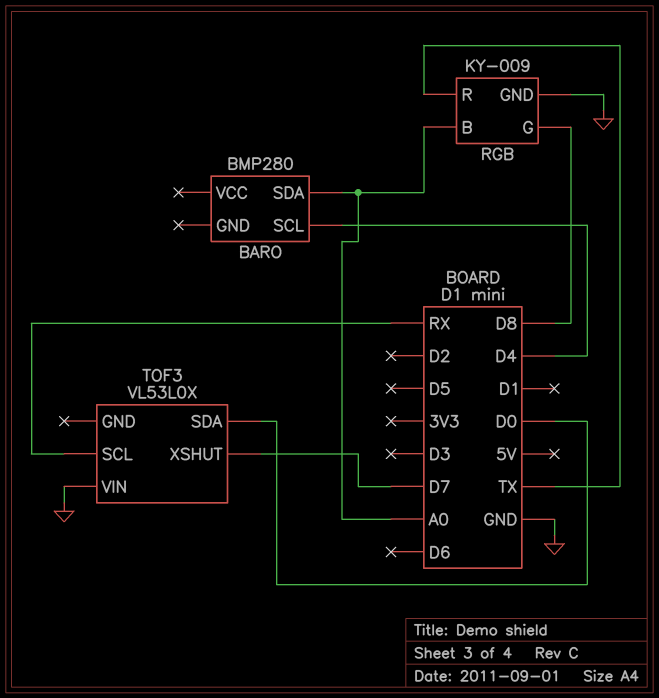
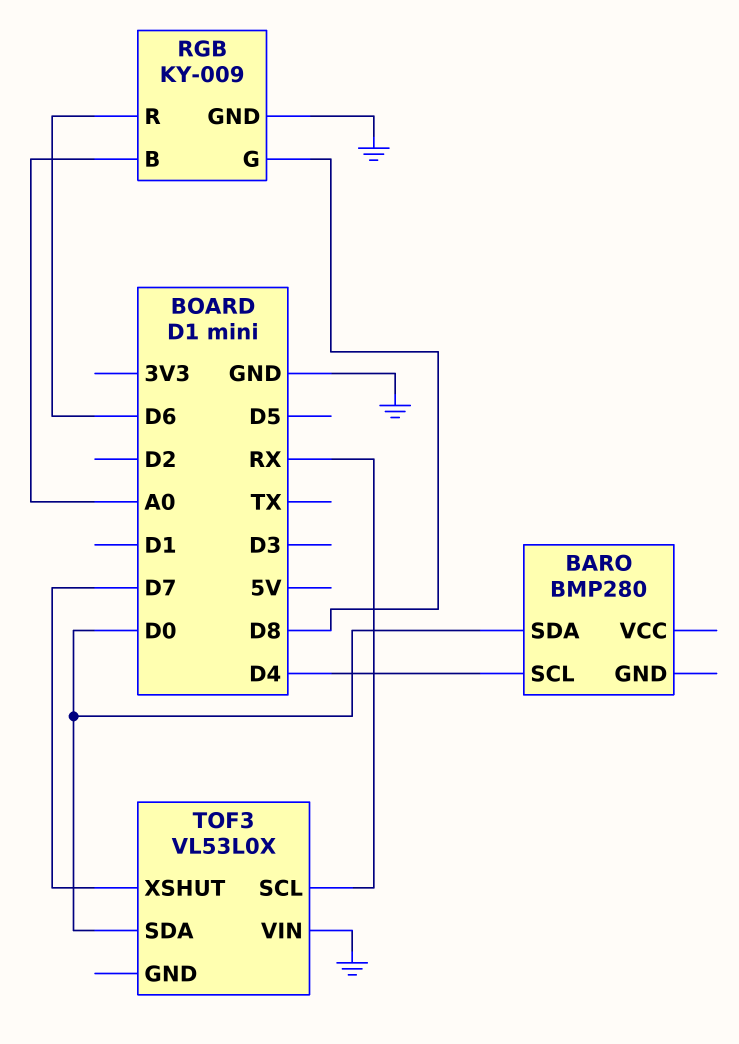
BARO pin SDA: A0 -> D0
RGB pin R: TX -> D6

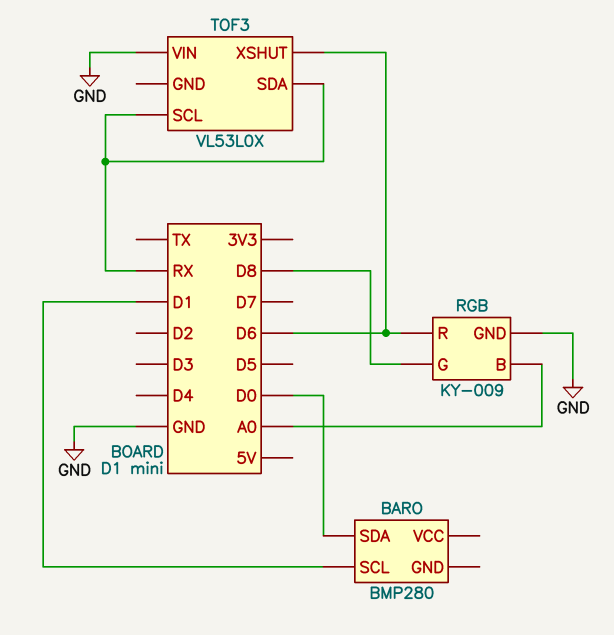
BARO pin SCL: D4 -> D1
TOF3 pin SDA: D0 -> RX
TOF3 pin XSHUT: D7 -> D6

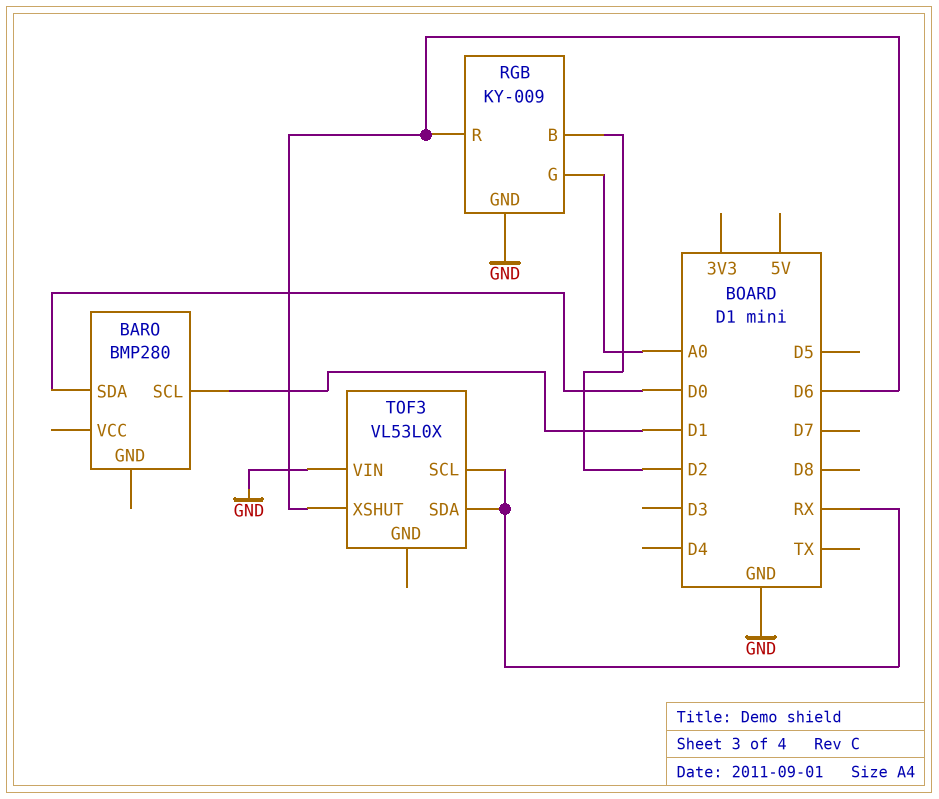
RGB pin B: A0 -> D2
RGB pin G: D8 -> A0

